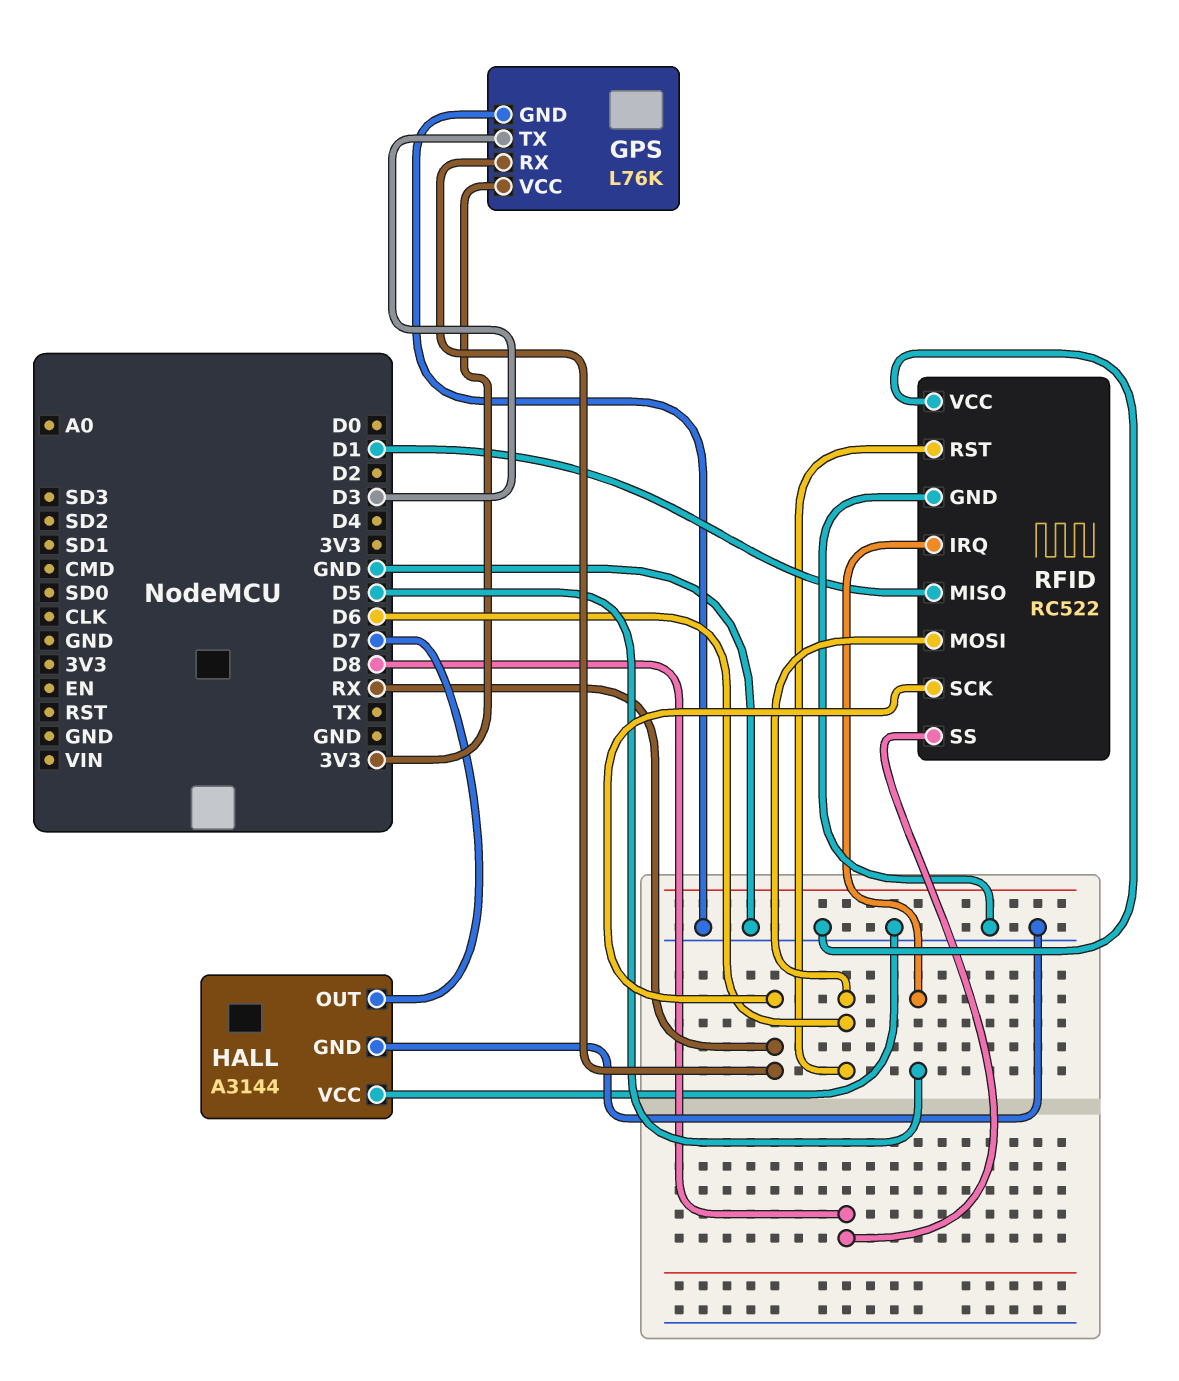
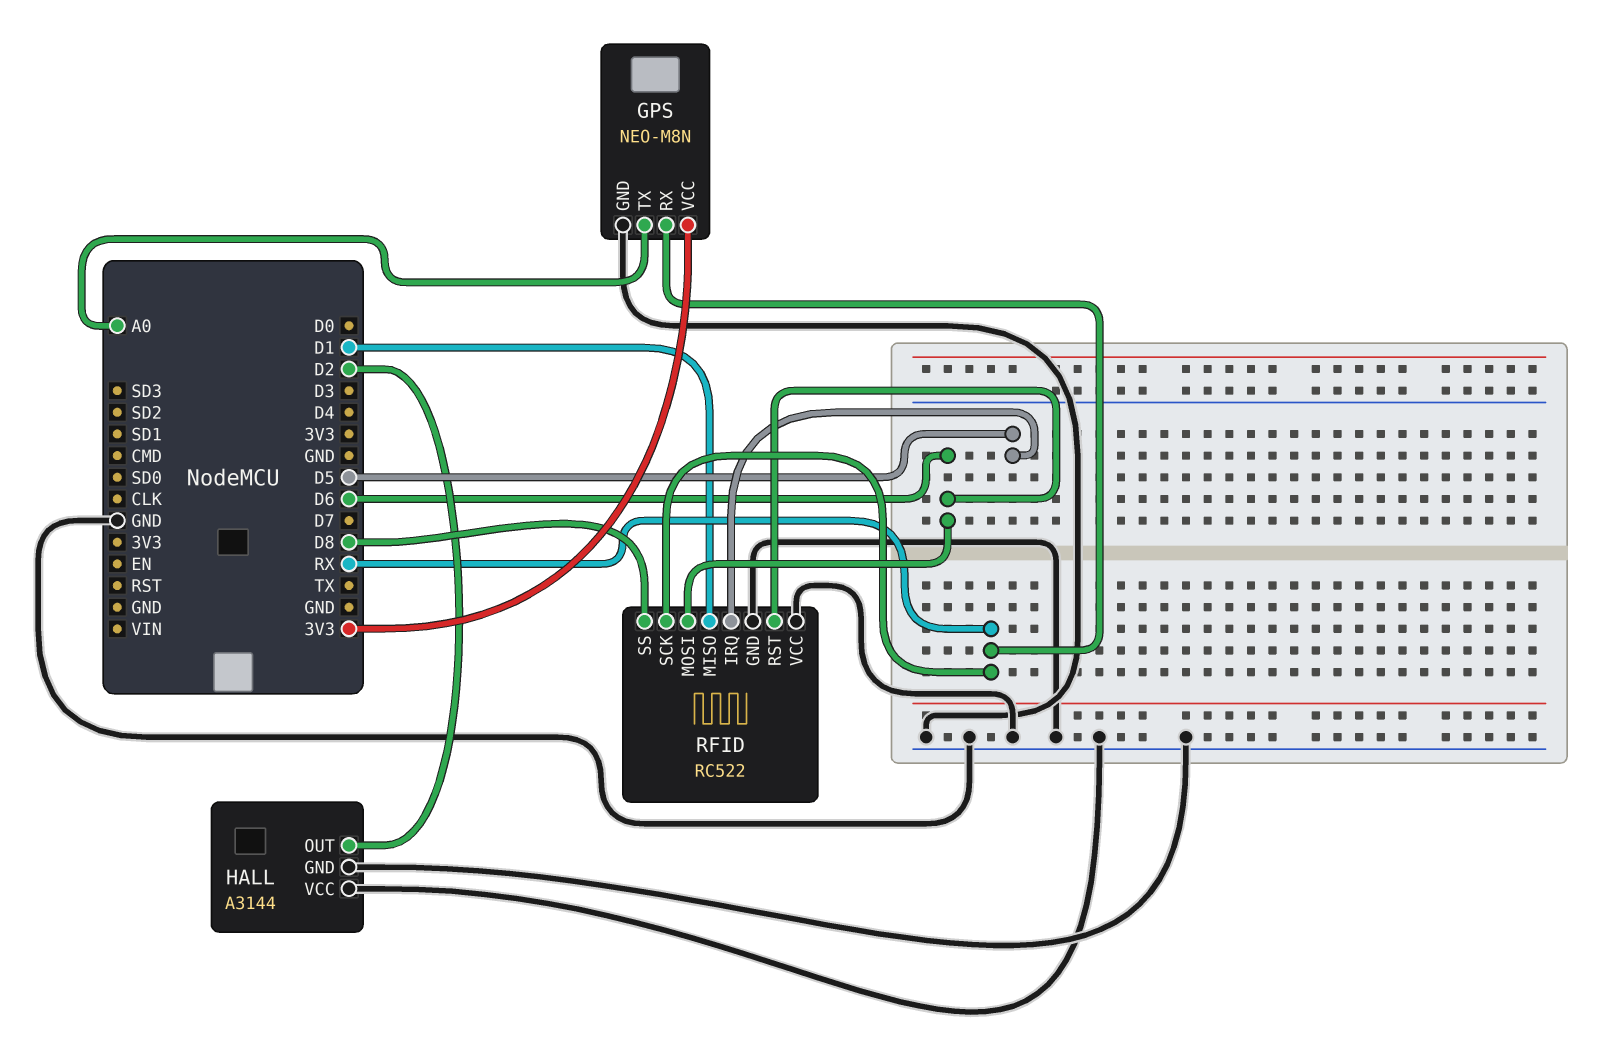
GPS: L76K -> NEO-M8N
GPS pin TX: D3 -> A0
HALL pin OUT: D7 -> D2

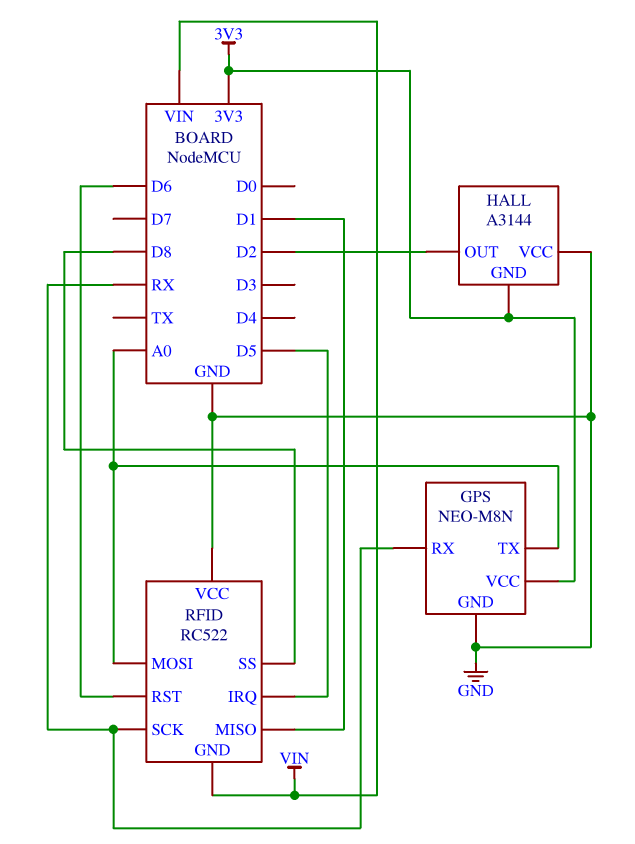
HALL pin GND: GND -> 3V3
RFID pin GND: GND -> VIN
RFID pin MOSI: D6 -> A0

